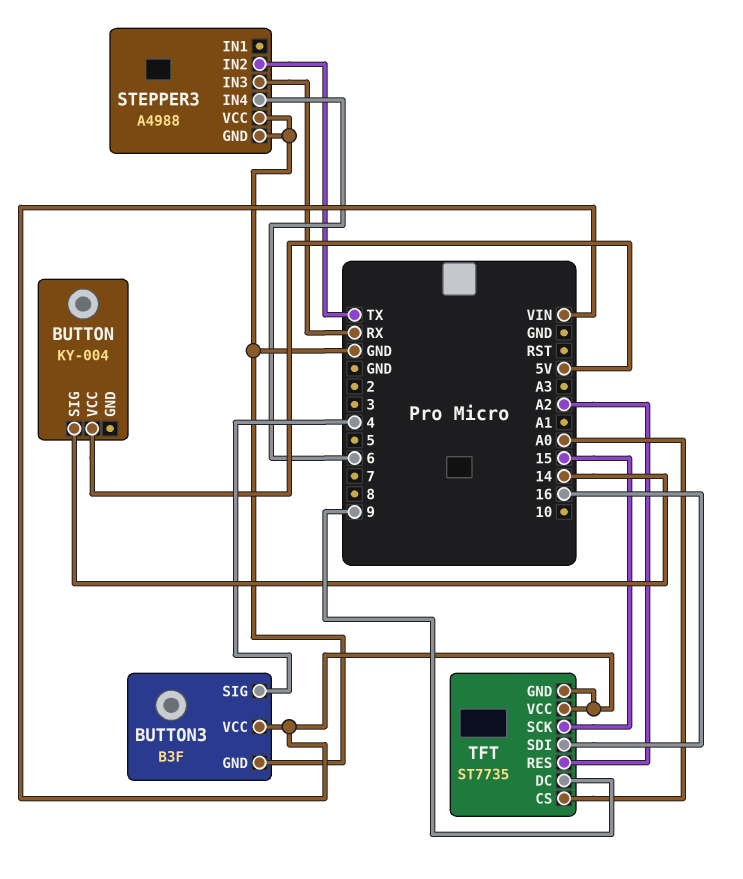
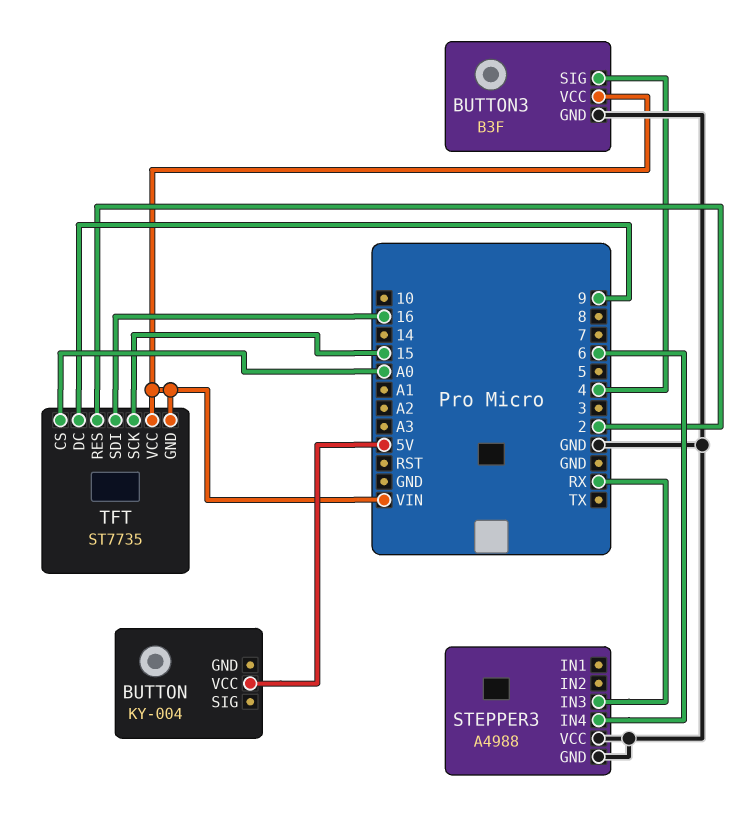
BUTTON pin SIG: 14 -> none
STEPPER3 pin IN2: TX -> none
TFT pin RES: A2 -> 2

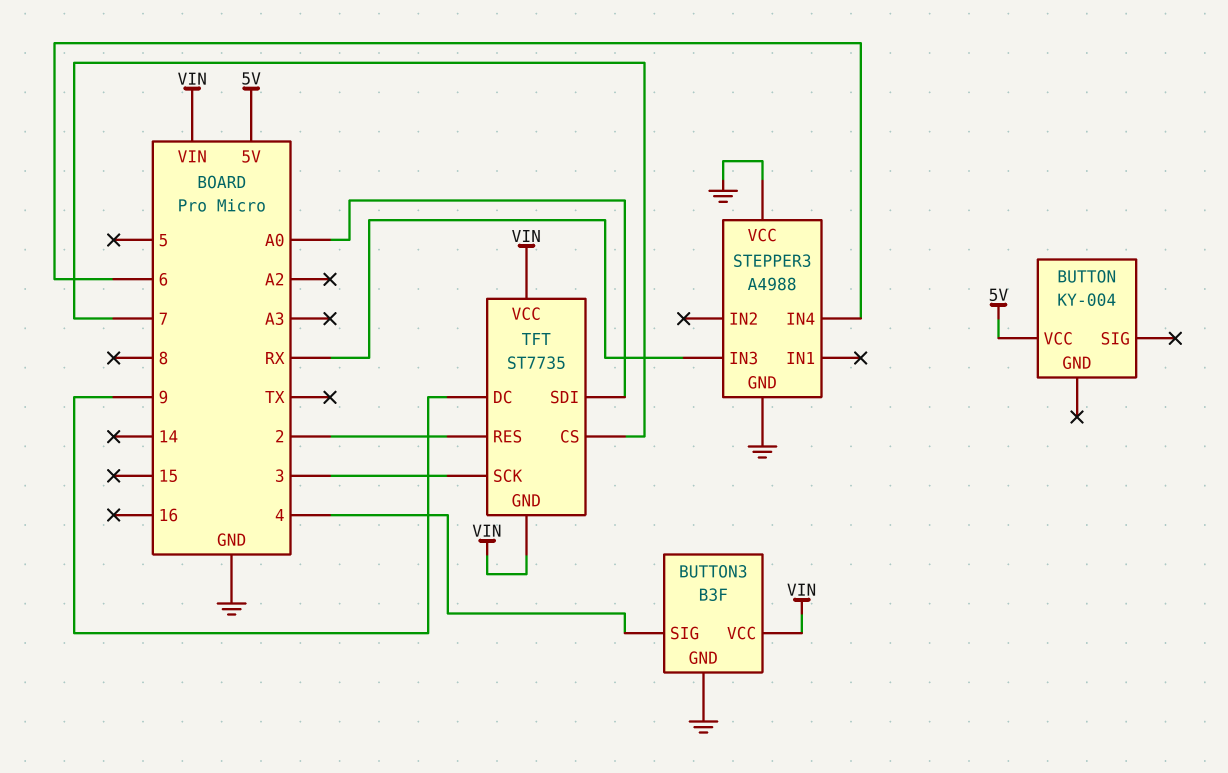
TFT pin CS: A0 -> 7
TFT pin SCK: 15 -> 3
TFT pin SDI: 16 -> A0

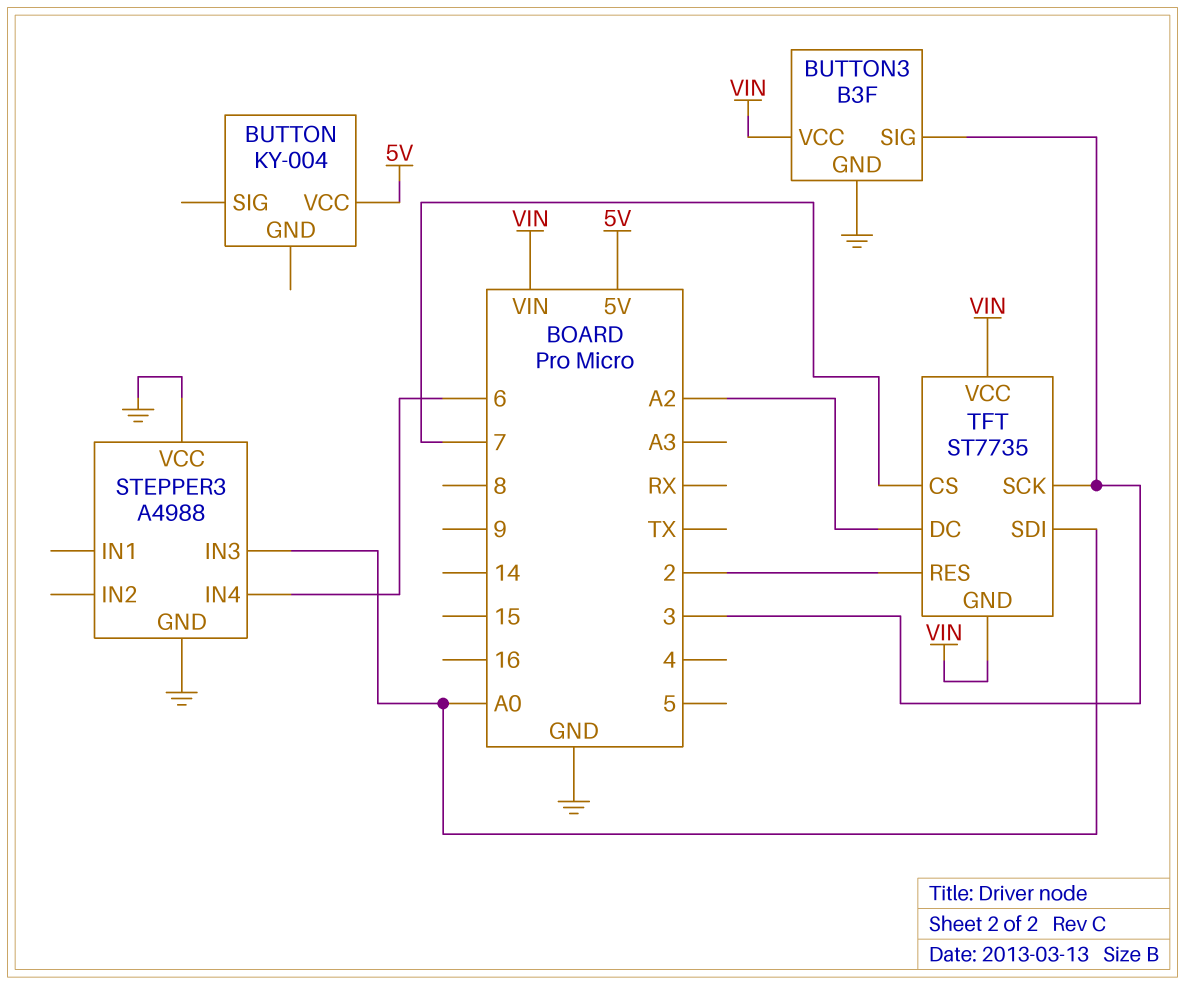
BUTTON3 pin SIG: 4 -> 3
STEPPER3 pin IN3: RX -> A0
TFT pin DC: 9 -> A2

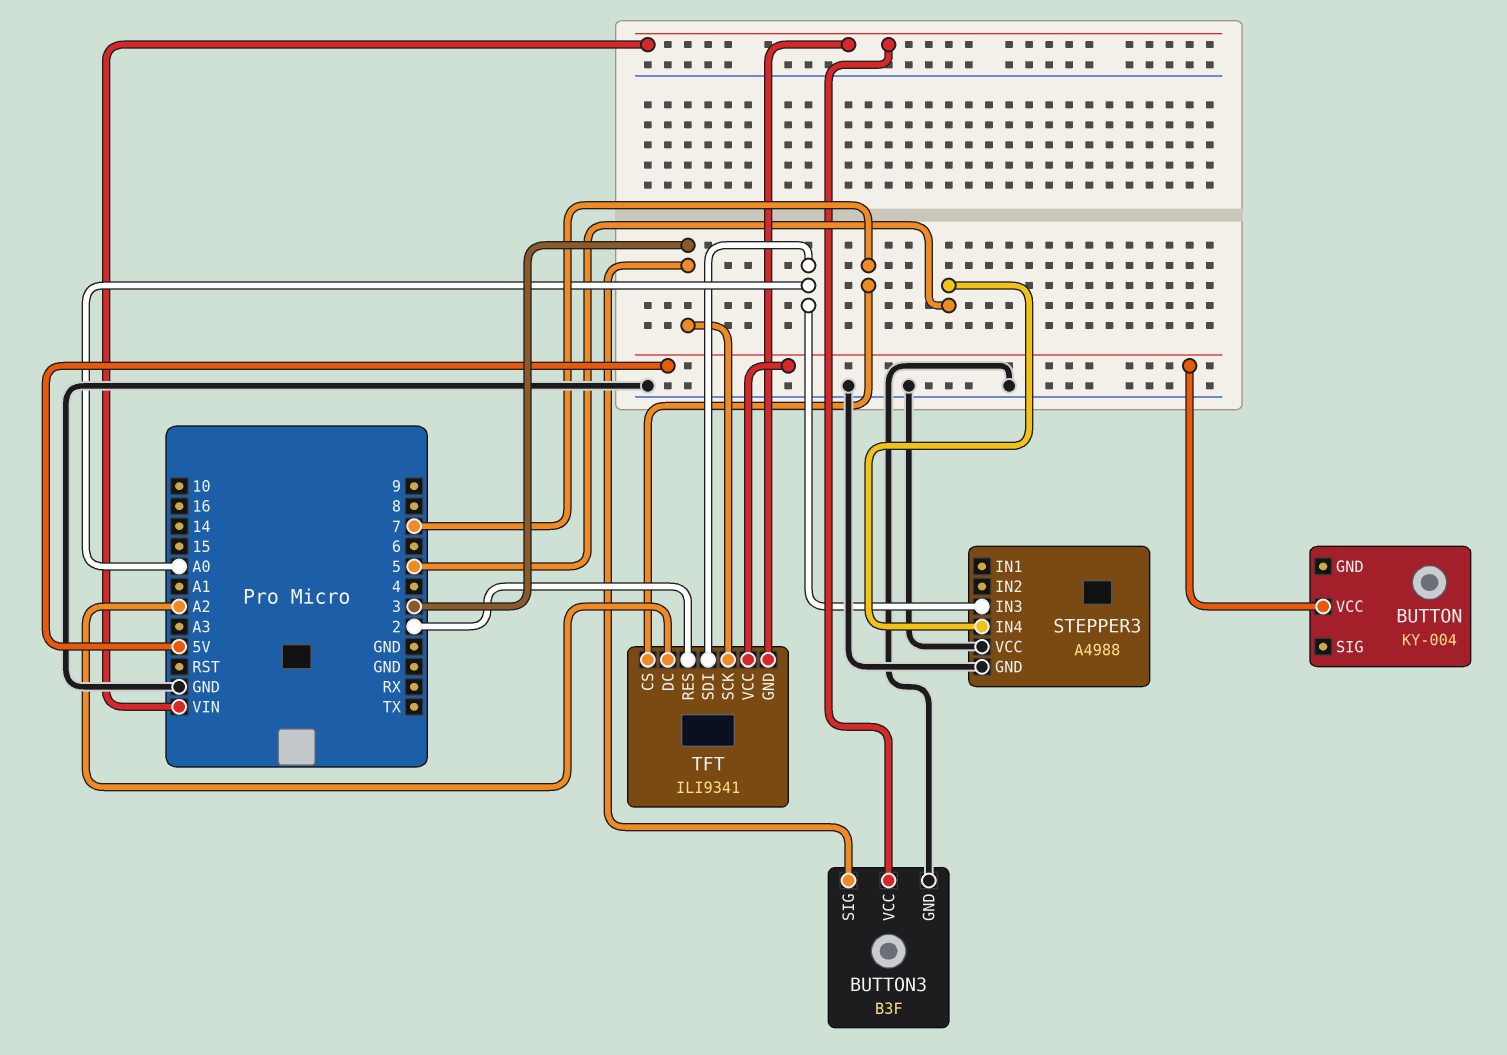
STEPPER3 pin IN4: 6 -> 5
TFT: ST7735 -> ILI9341
TFT pin VCC: VIN -> 5V

